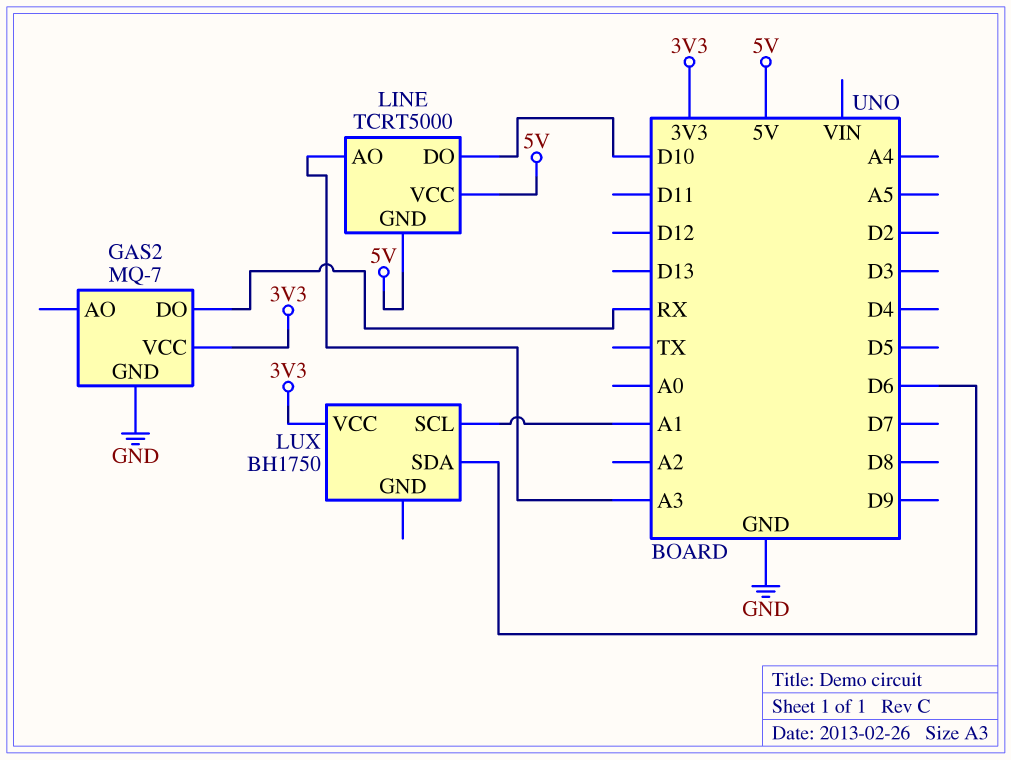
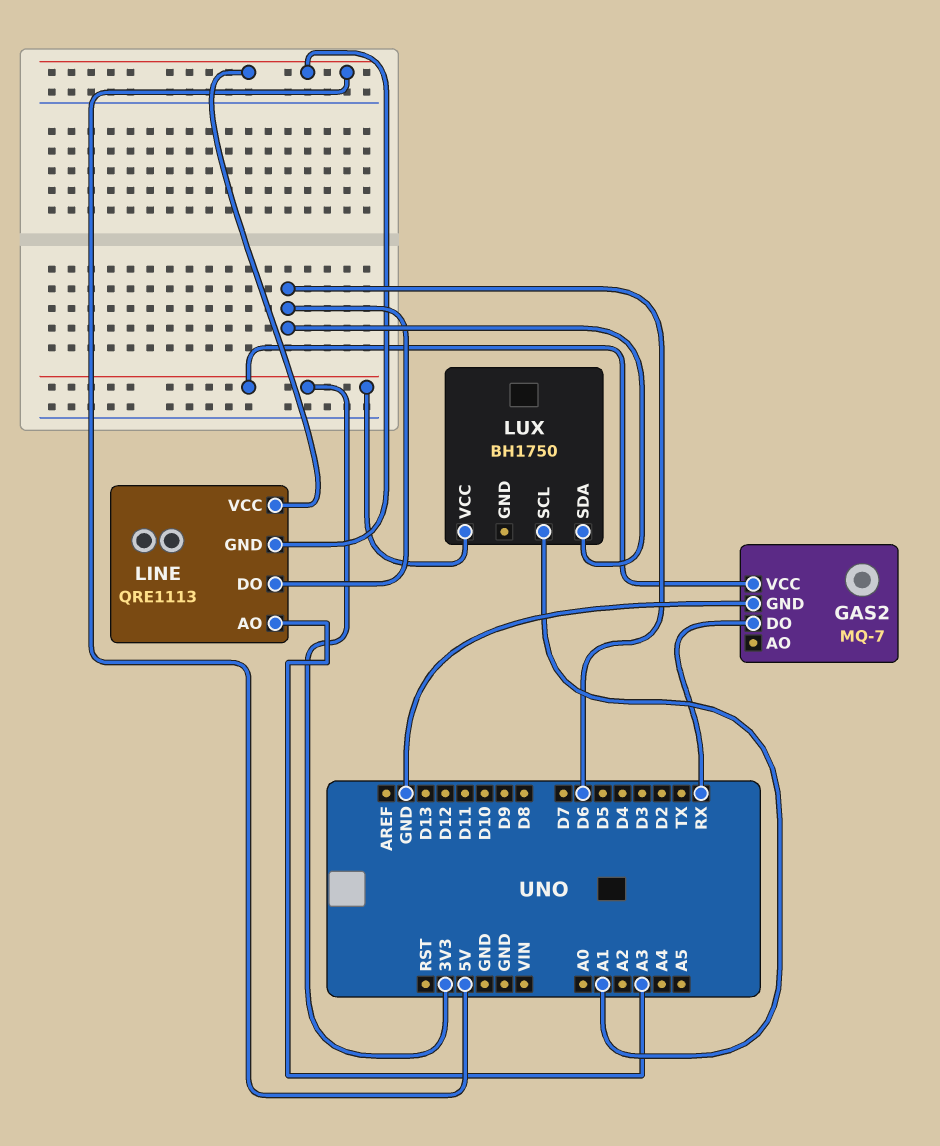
LINE: TCRT5000 -> QRE1113
LINE pin DO: D10 -> D6

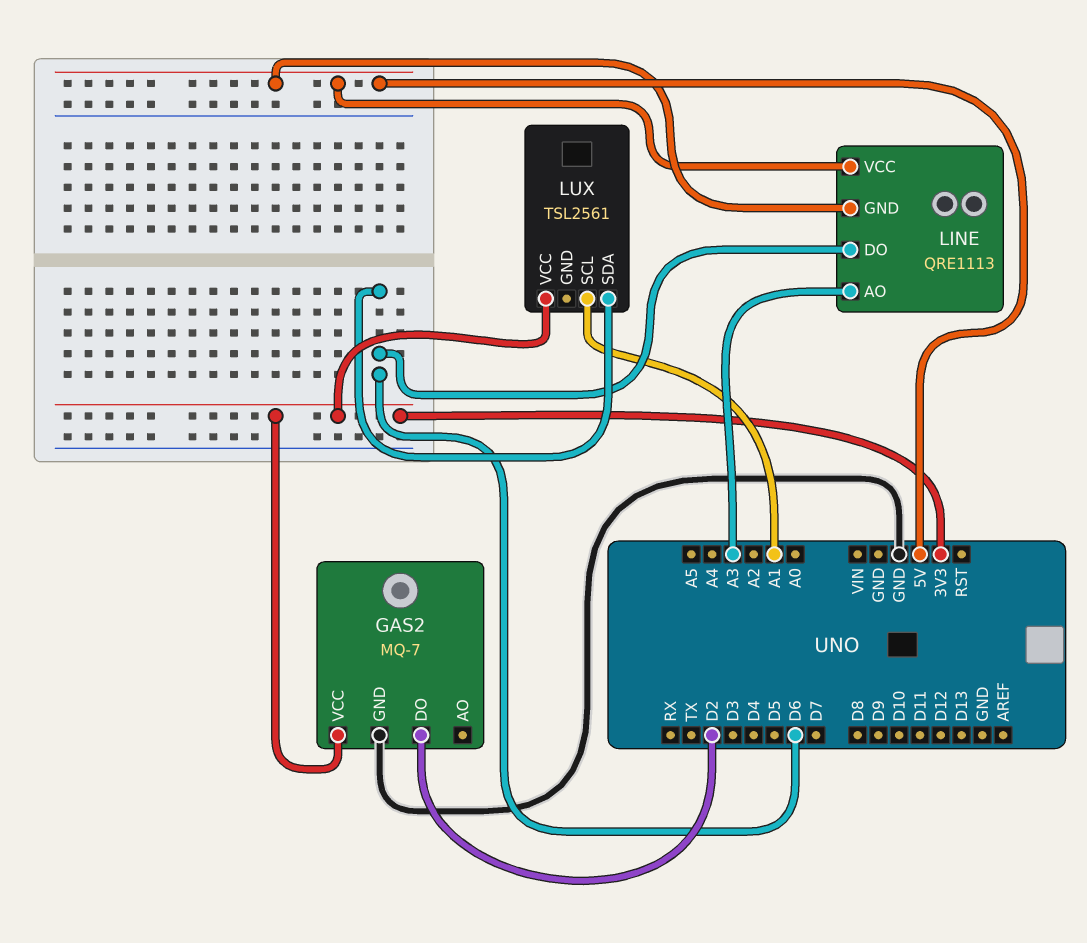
GAS2 pin DO: RX -> D2
LUX: BH1750 -> TSL2561

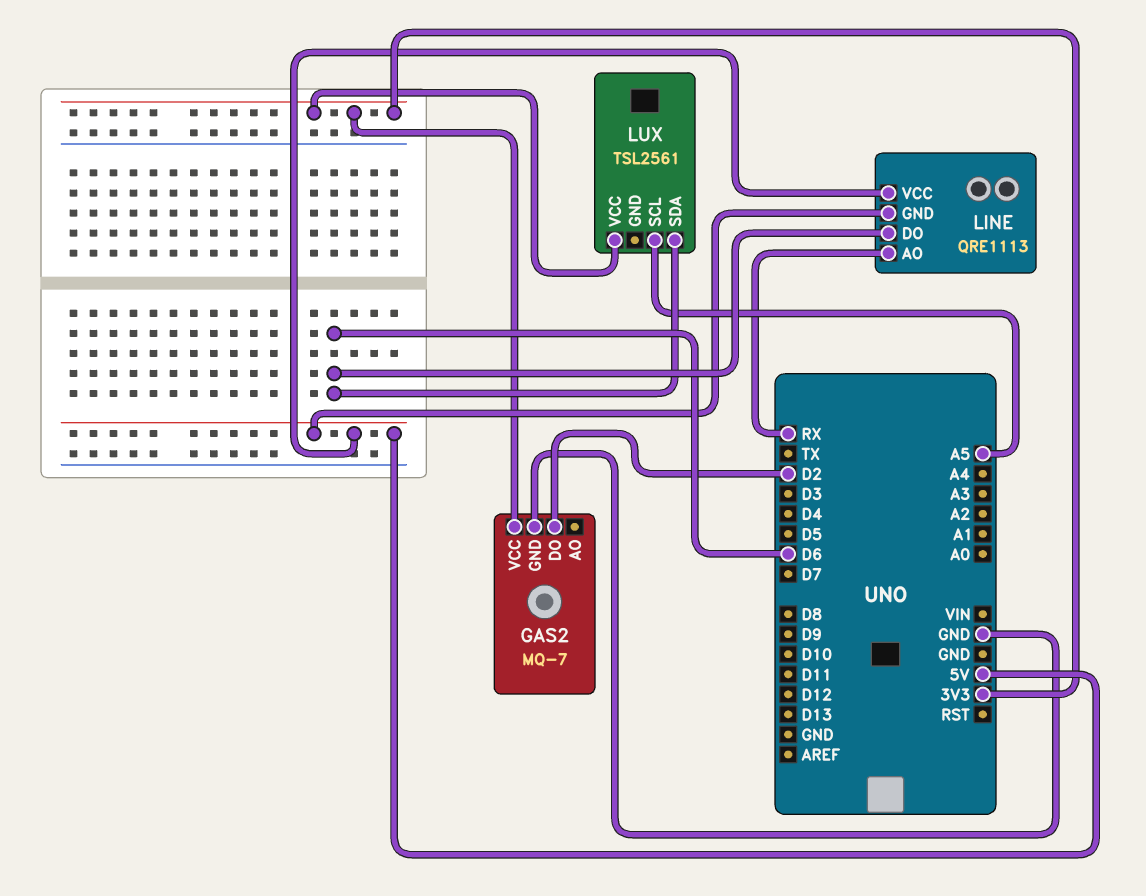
LINE pin AO: A3 -> RX
LUX pin SCL: A1 -> A5

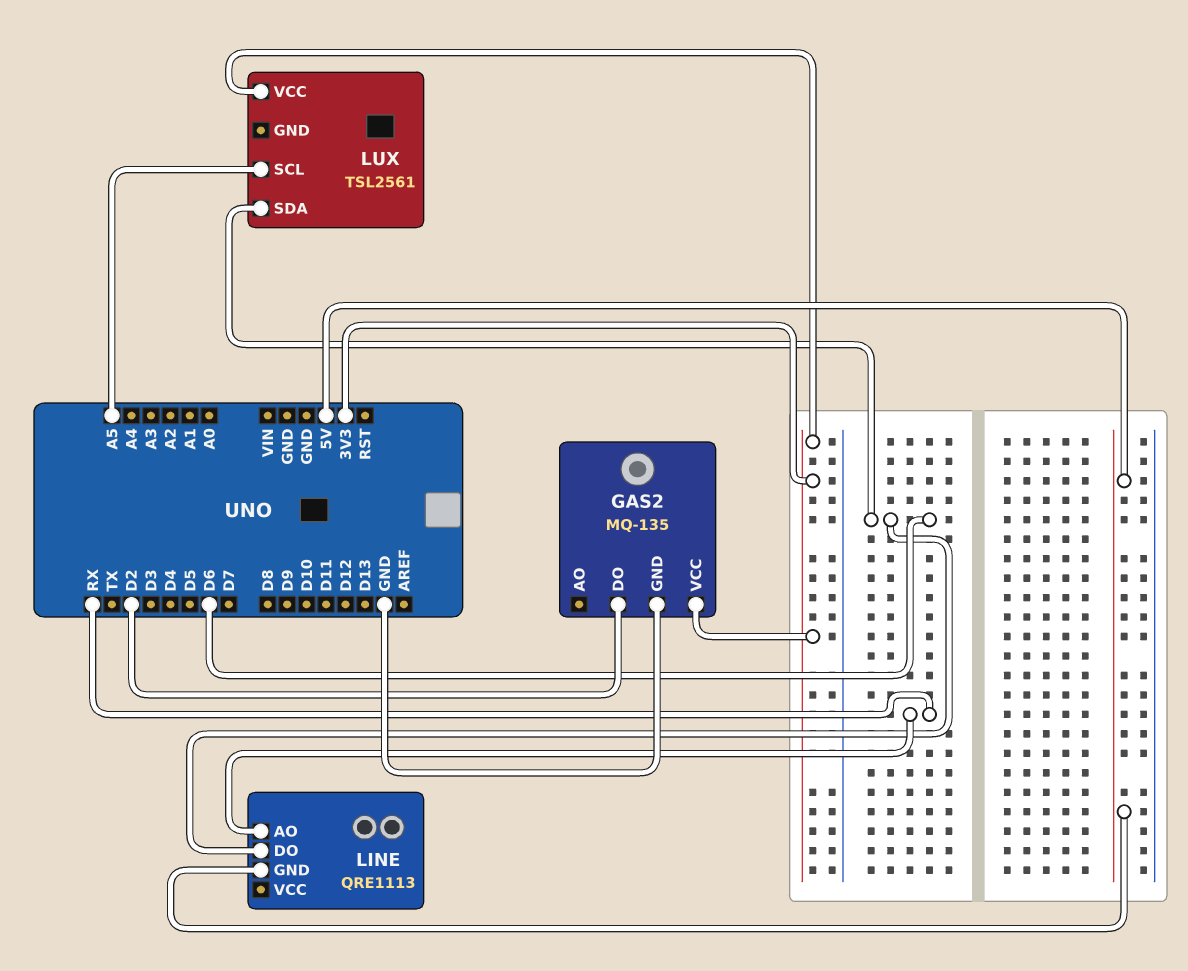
GAS2: MQ-7 -> MQ-135
LINE pin VCC: 5V -> none

